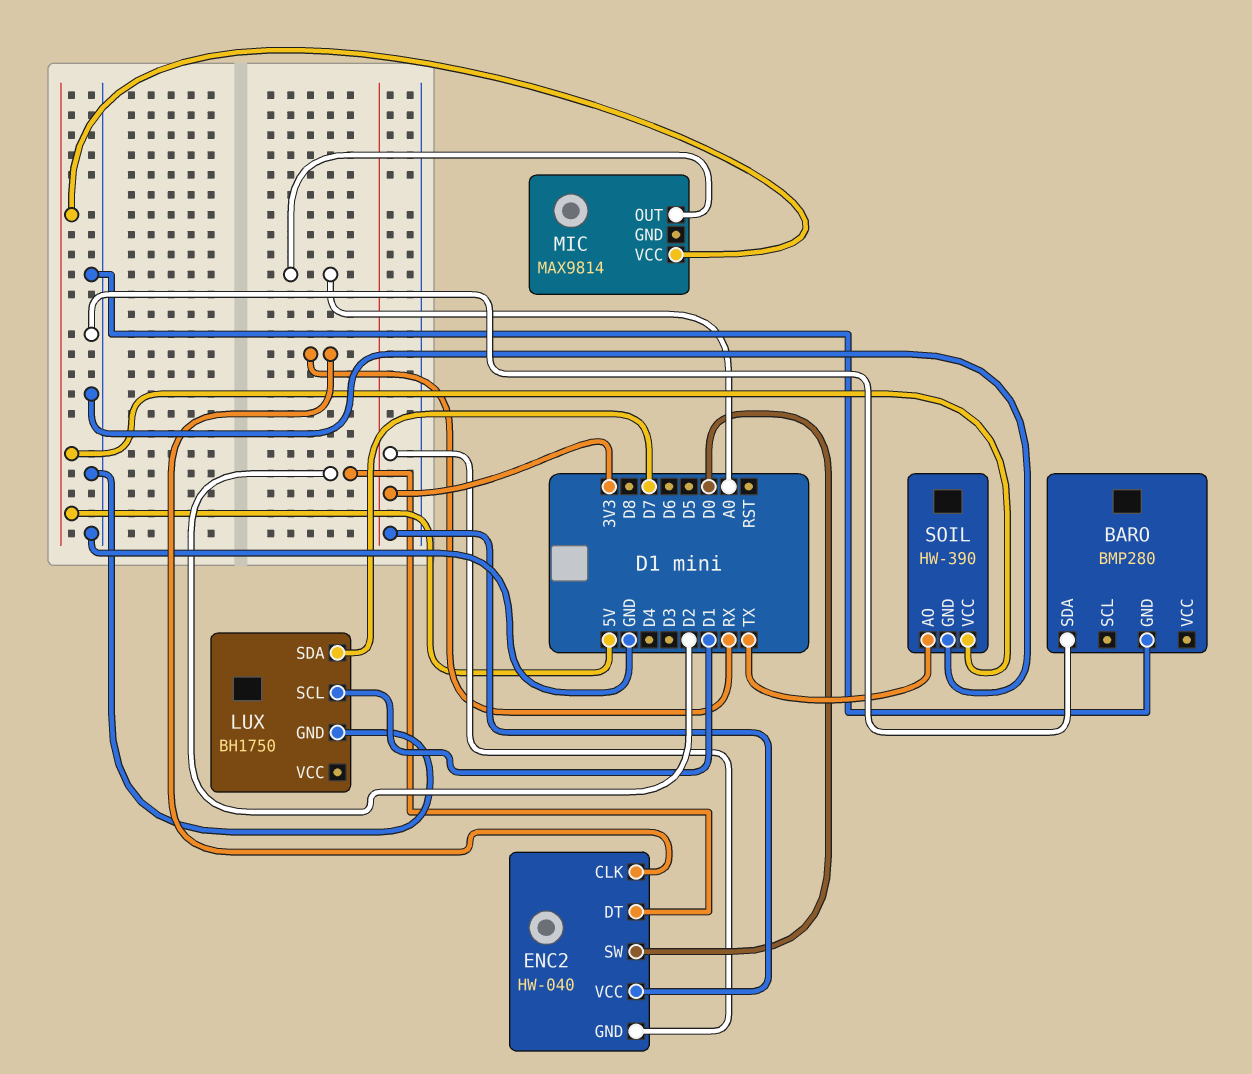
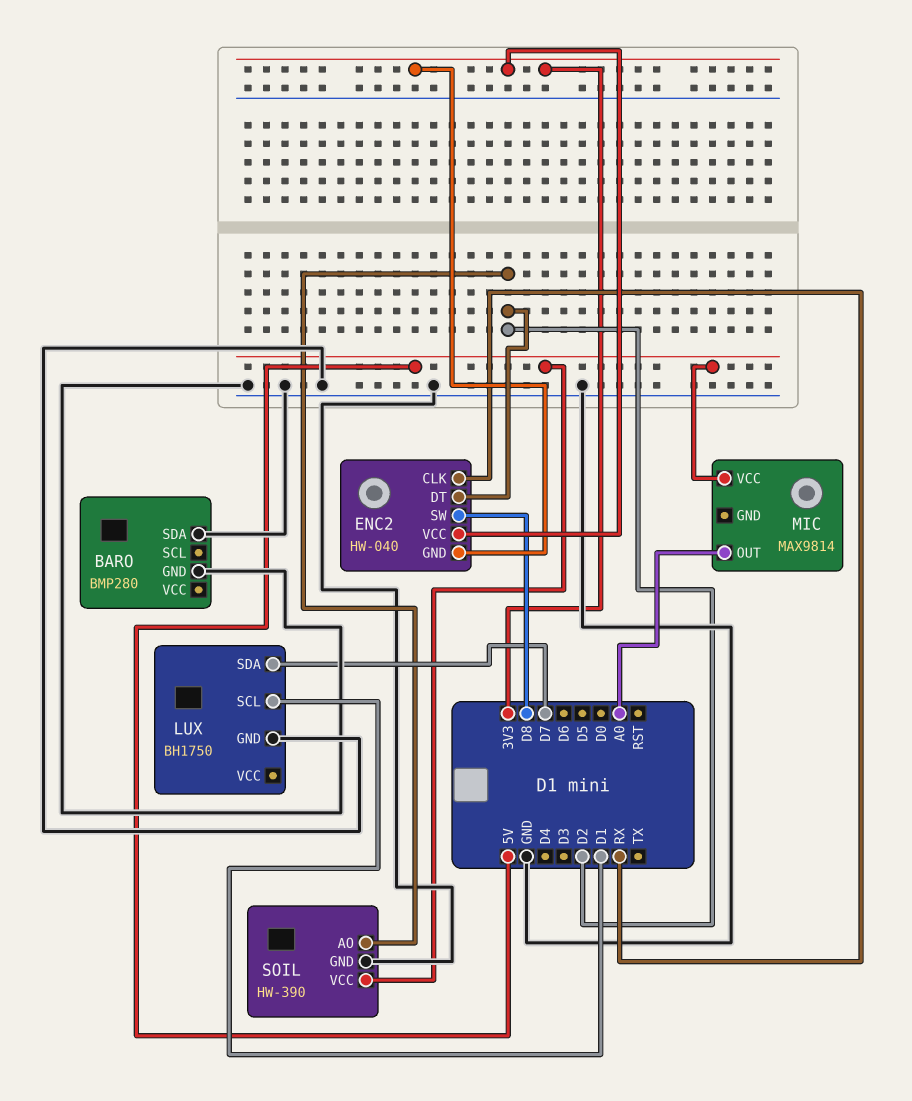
ENC2 pin SW: D0 -> D8
SOIL pin AO: TX -> D2

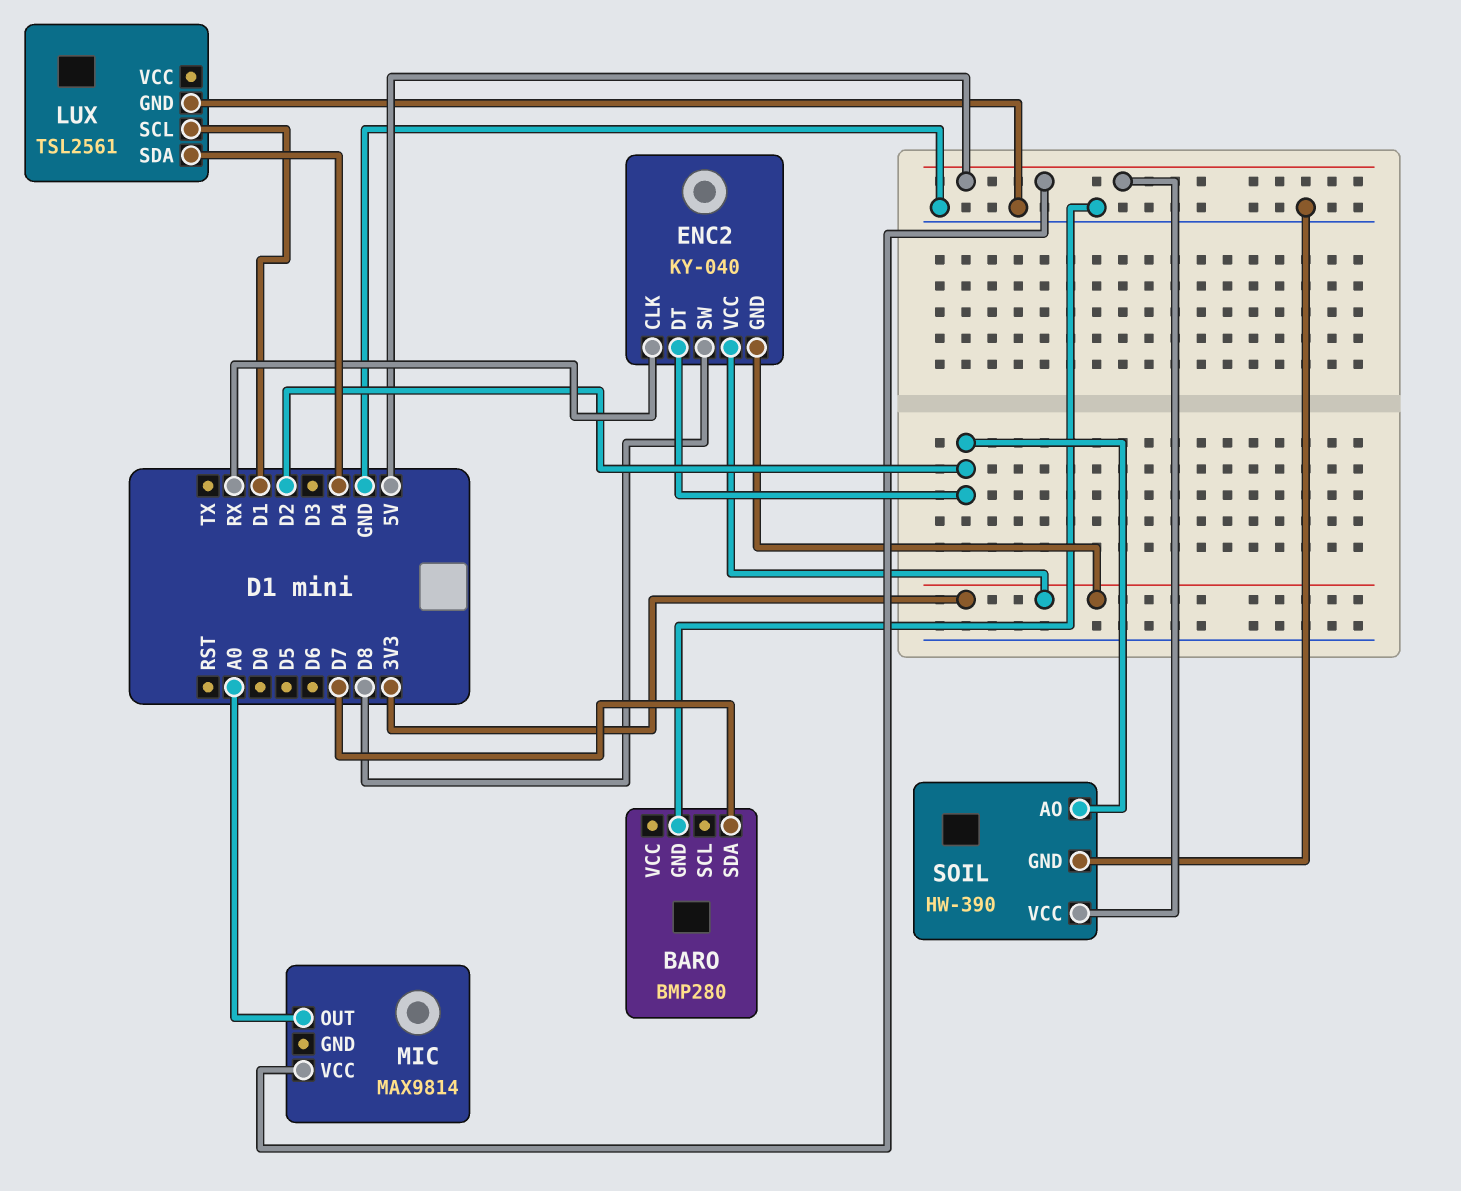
BARO pin SDA: GND -> D7
ENC2: HW-040 -> KY-040
LUX: BH1750 -> TSL2561
LUX pin SDA: D7 -> D4

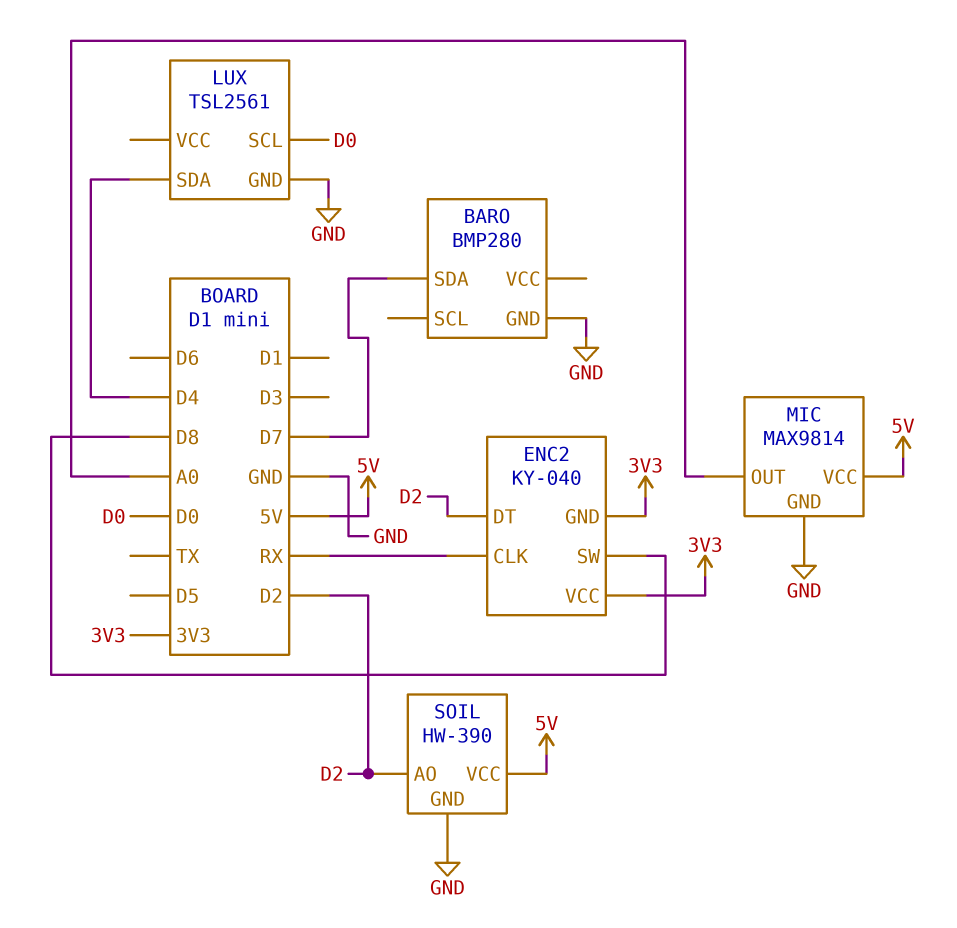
LUX pin SCL: D1 -> D0
MIC pin GND: none -> GND

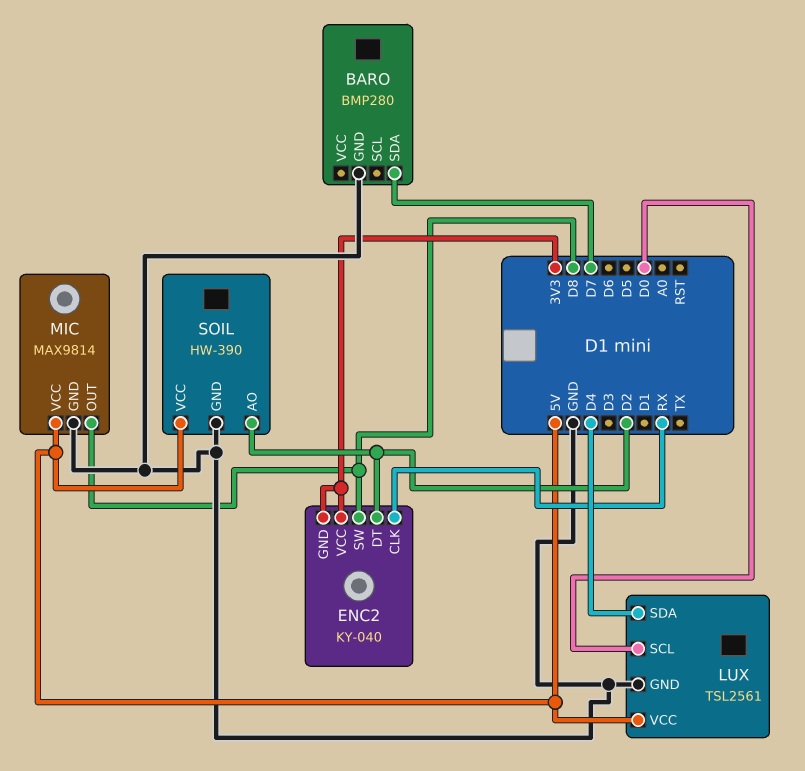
LUX pin VCC: none -> 5V
MIC pin OUT: A0 -> D8

